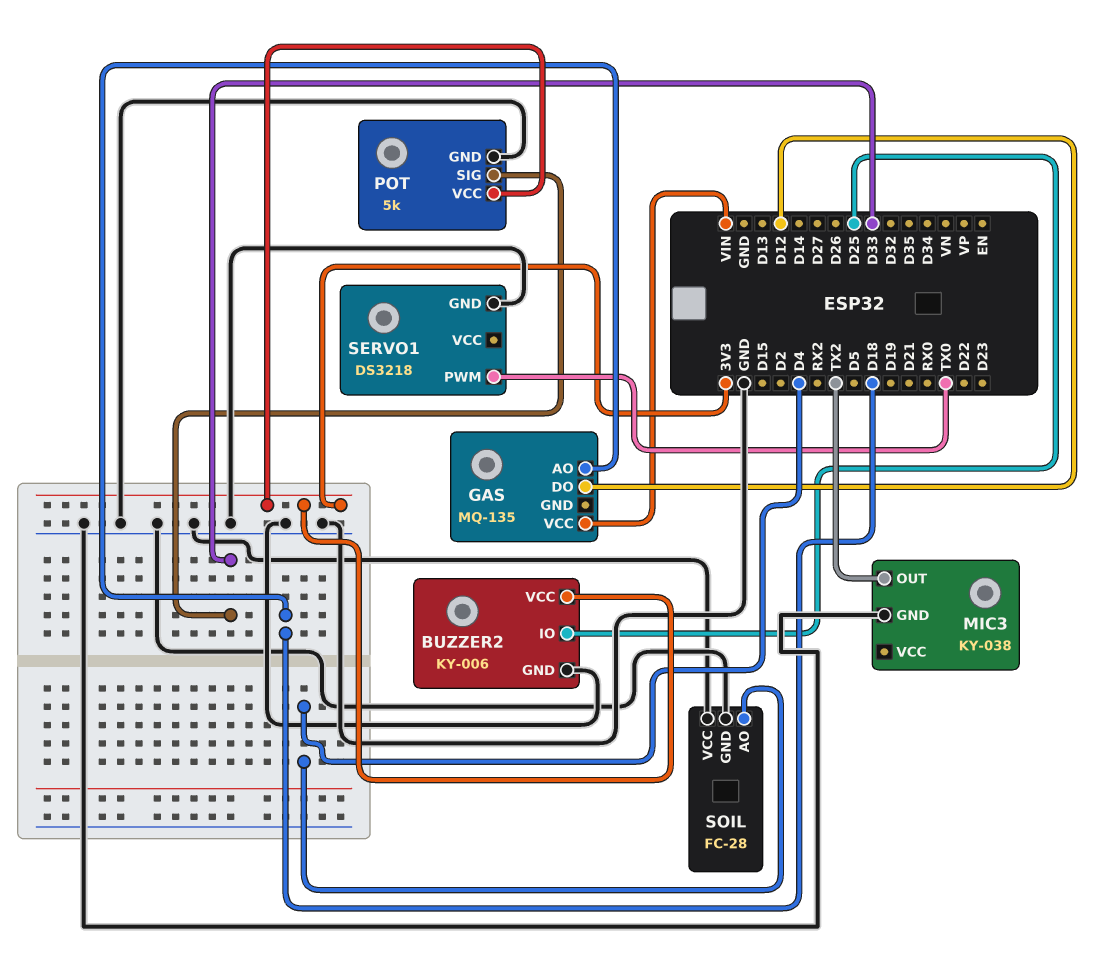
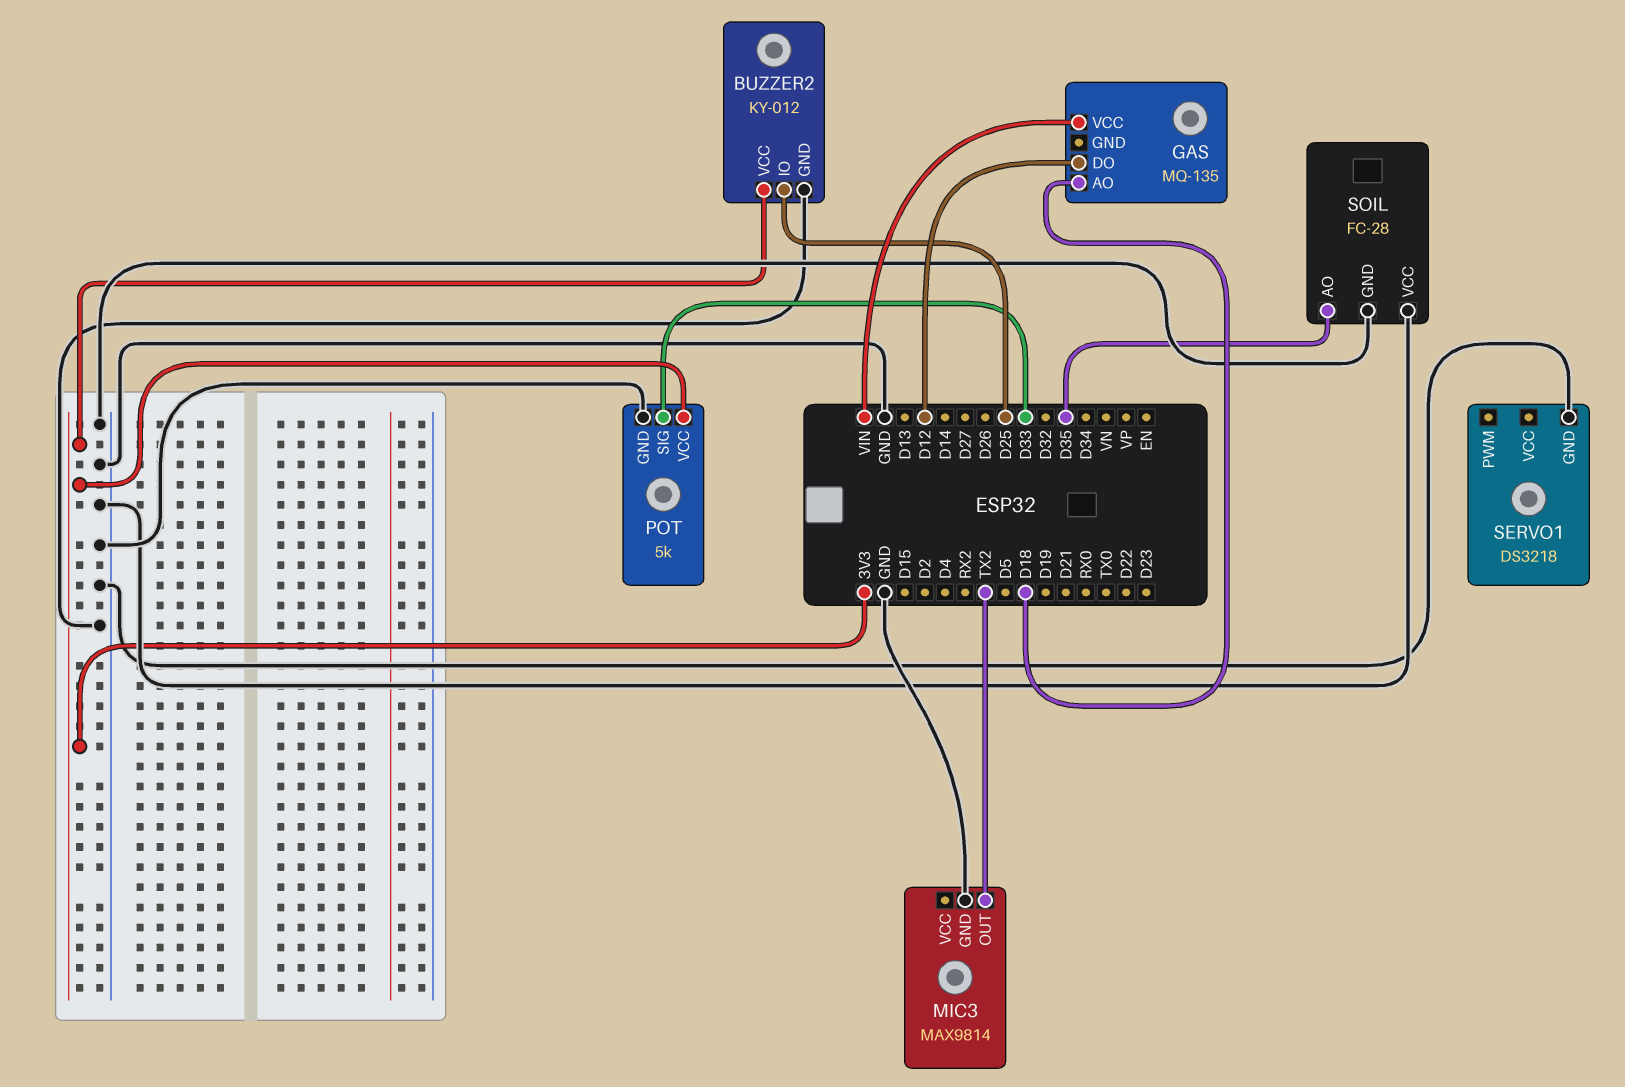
BUZZER2: KY-006 -> KY-012
MIC3: KY-038 -> MAX9814
SERVO1 pin PWM: TX0 -> none
SOIL pin AO: D4 -> D35

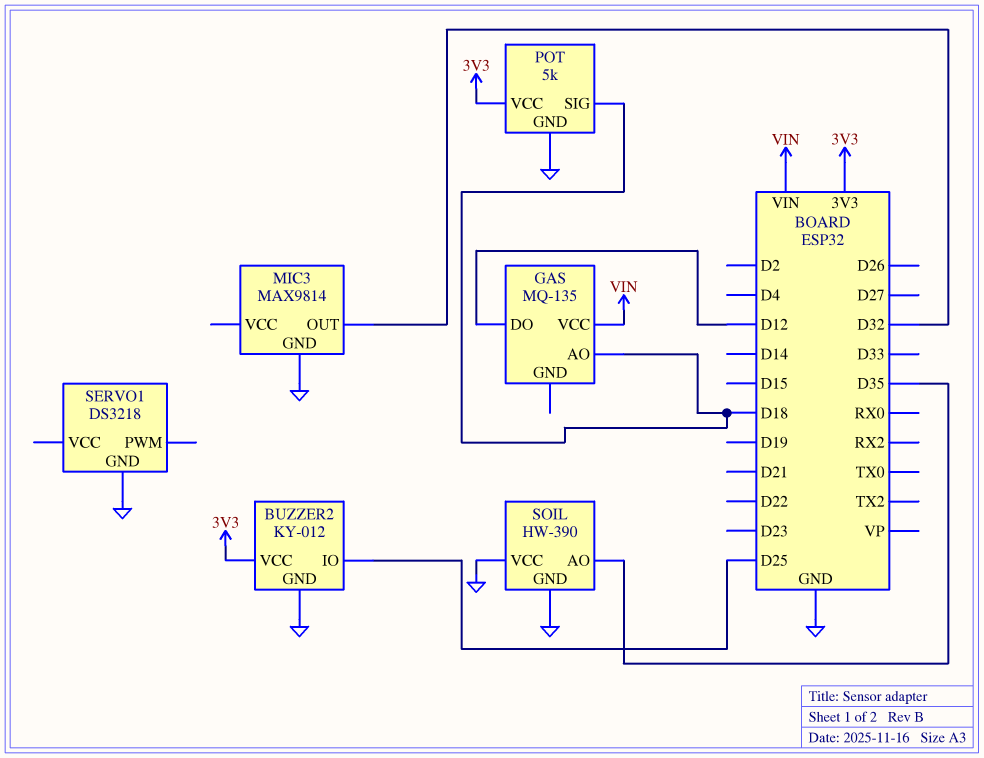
MIC3 pin OUT: TX2 -> D32
POT pin SIG: D33 -> D18
SOIL: FC-28 -> HW-390

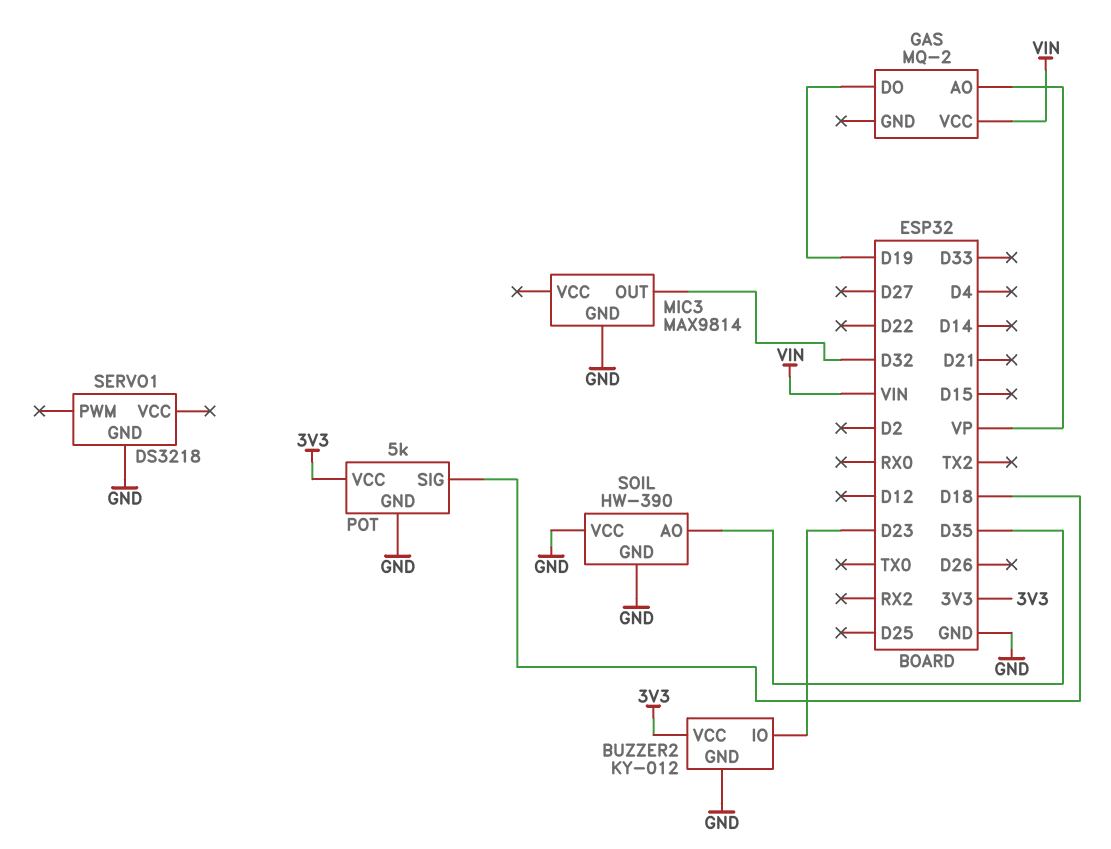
BUZZER2 pin IO: D25 -> D23
GAS: MQ-135 -> MQ-2
GAS pin AO: D18 -> VP
GAS pin DO: D12 -> D19

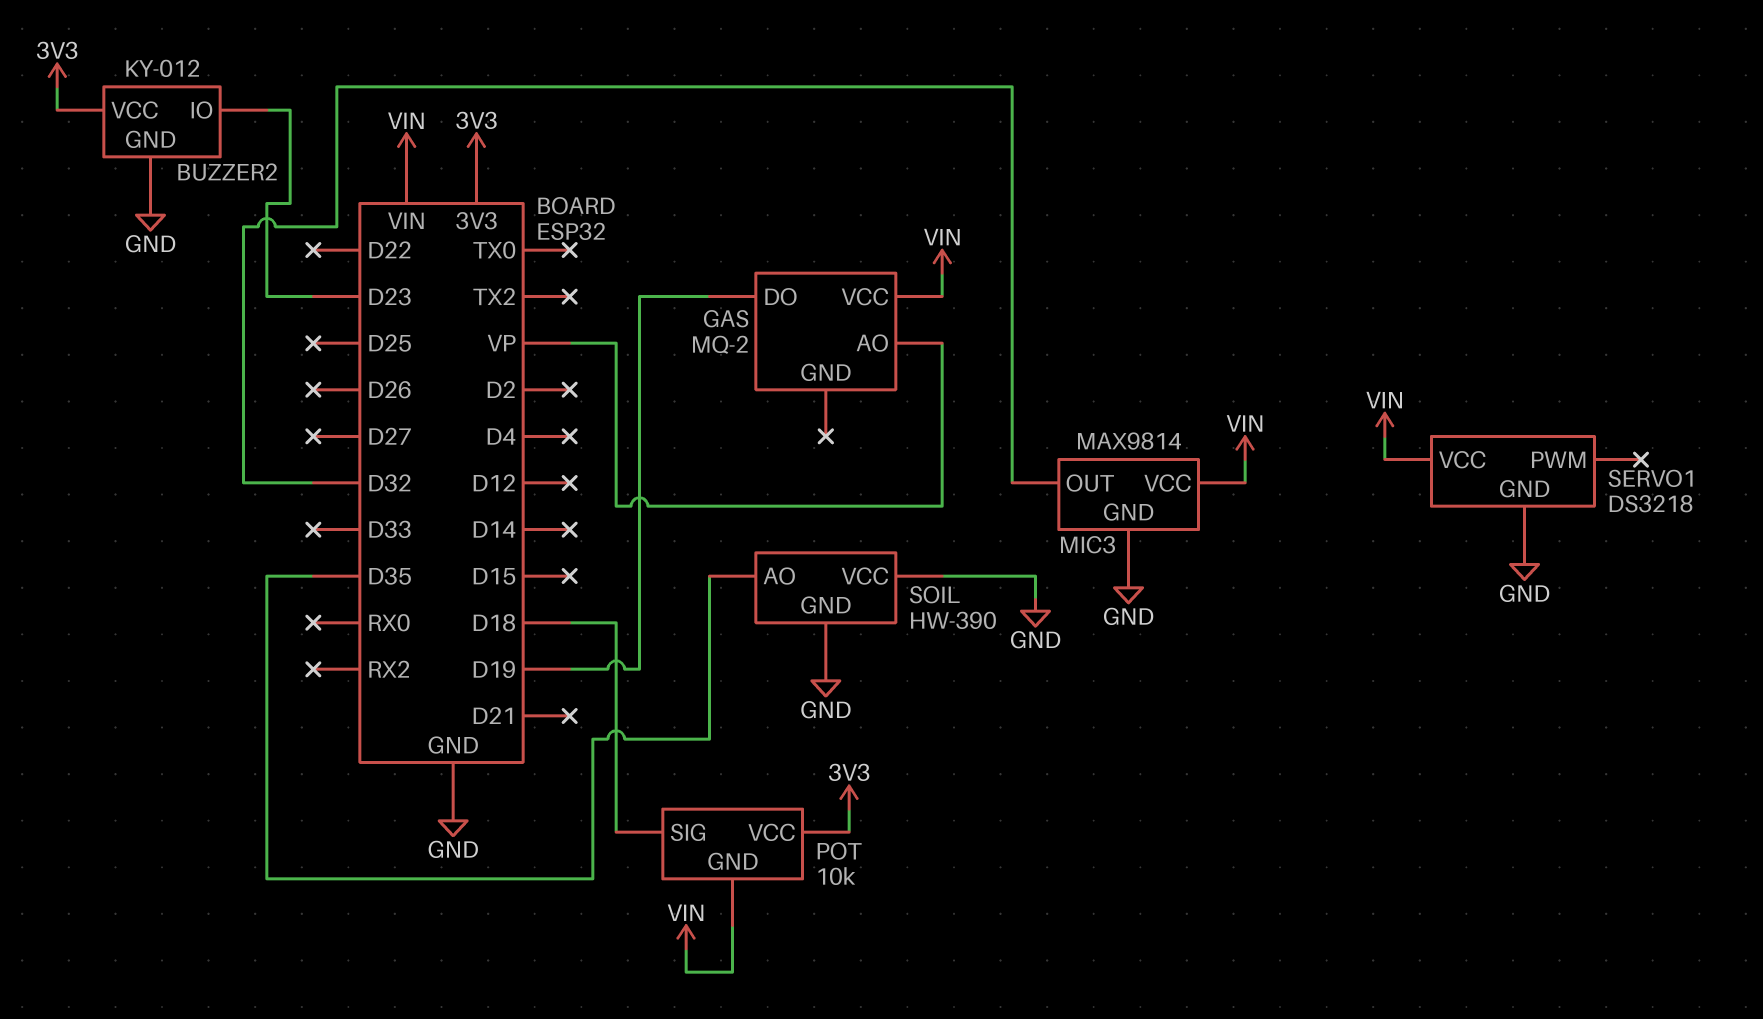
MIC3 pin VCC: none -> VIN
POT: 5k -> 10k
POT pin GND: GND -> VIN
SERVO1 pin VCC: none -> VIN

